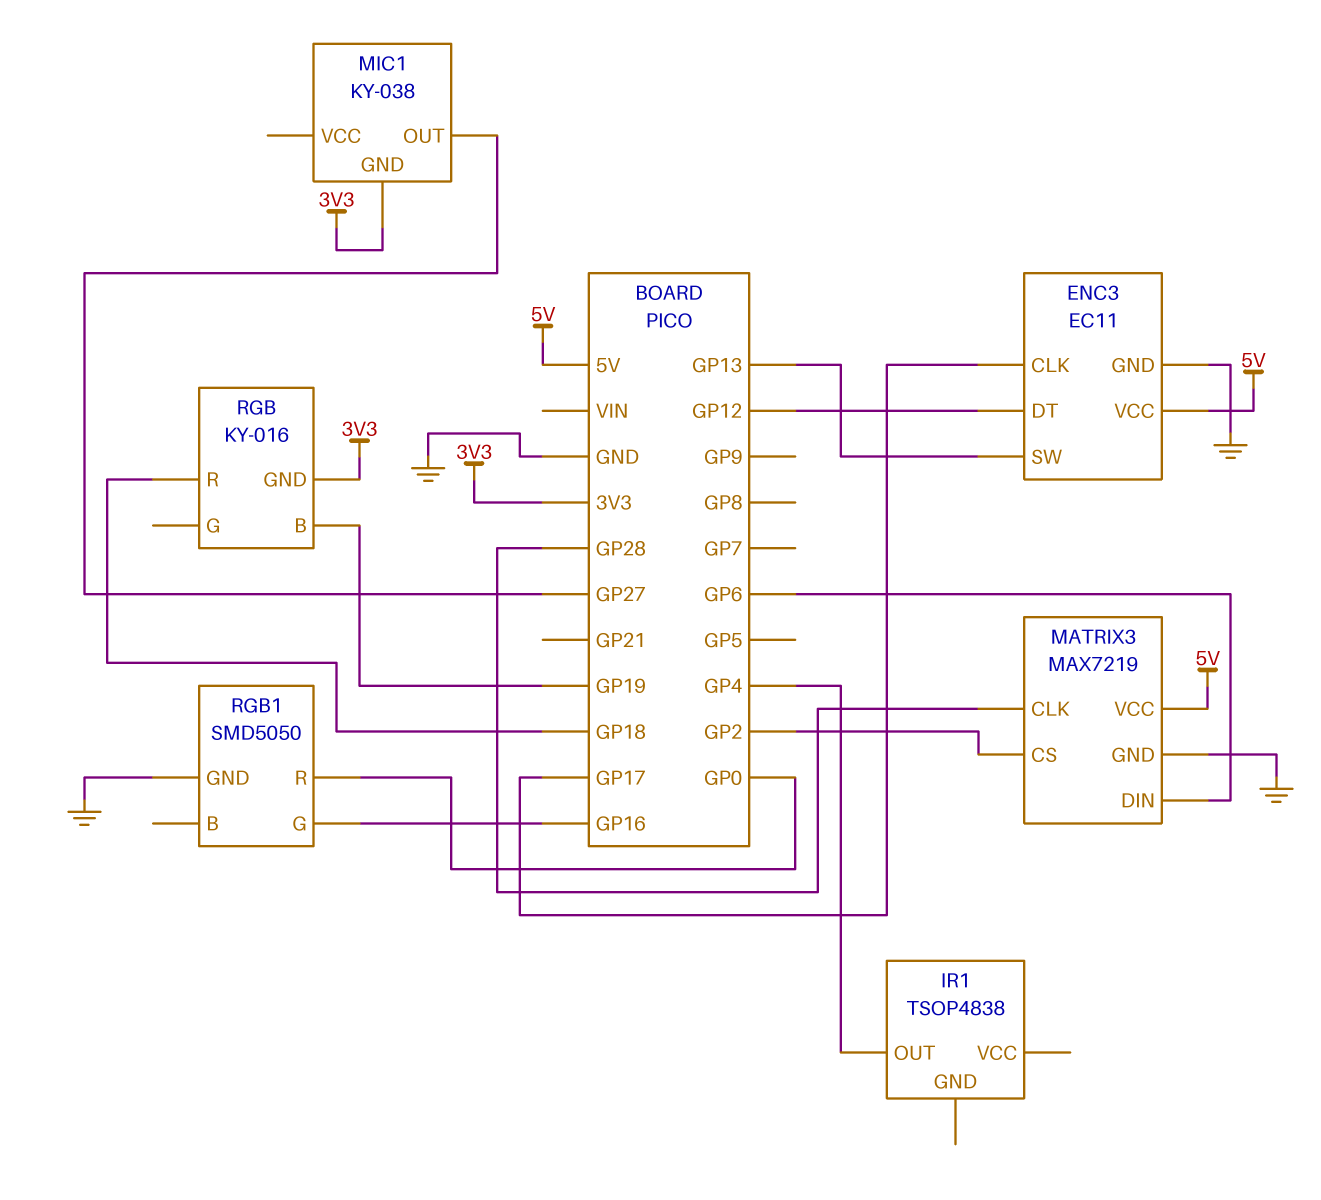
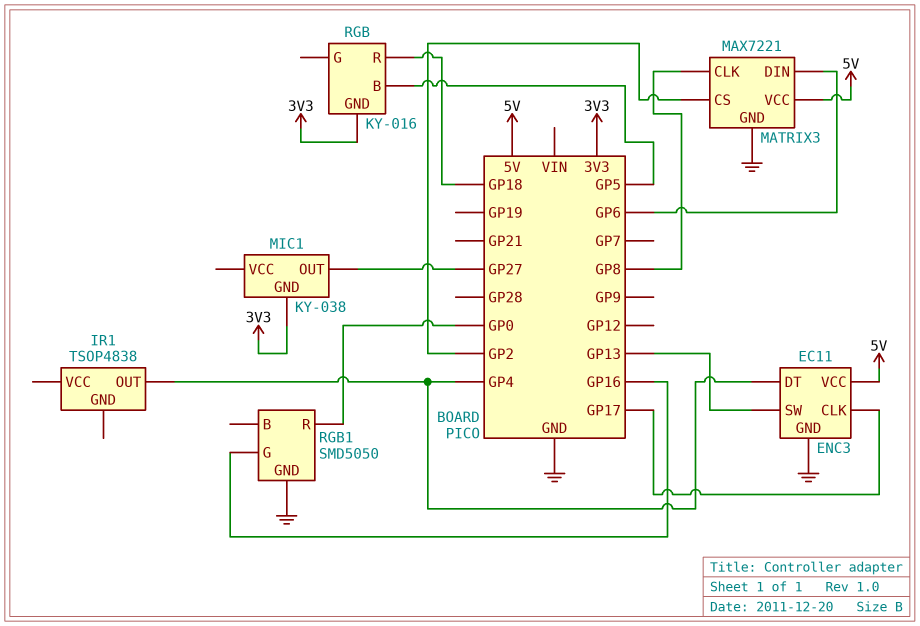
ENC3 pin DT: GP12 -> GP4
MATRIX3: MAX7219 -> MAX7221
MATRIX3 pin CLK: GP28 -> GP8
RGB pin B: GP19 -> GP5

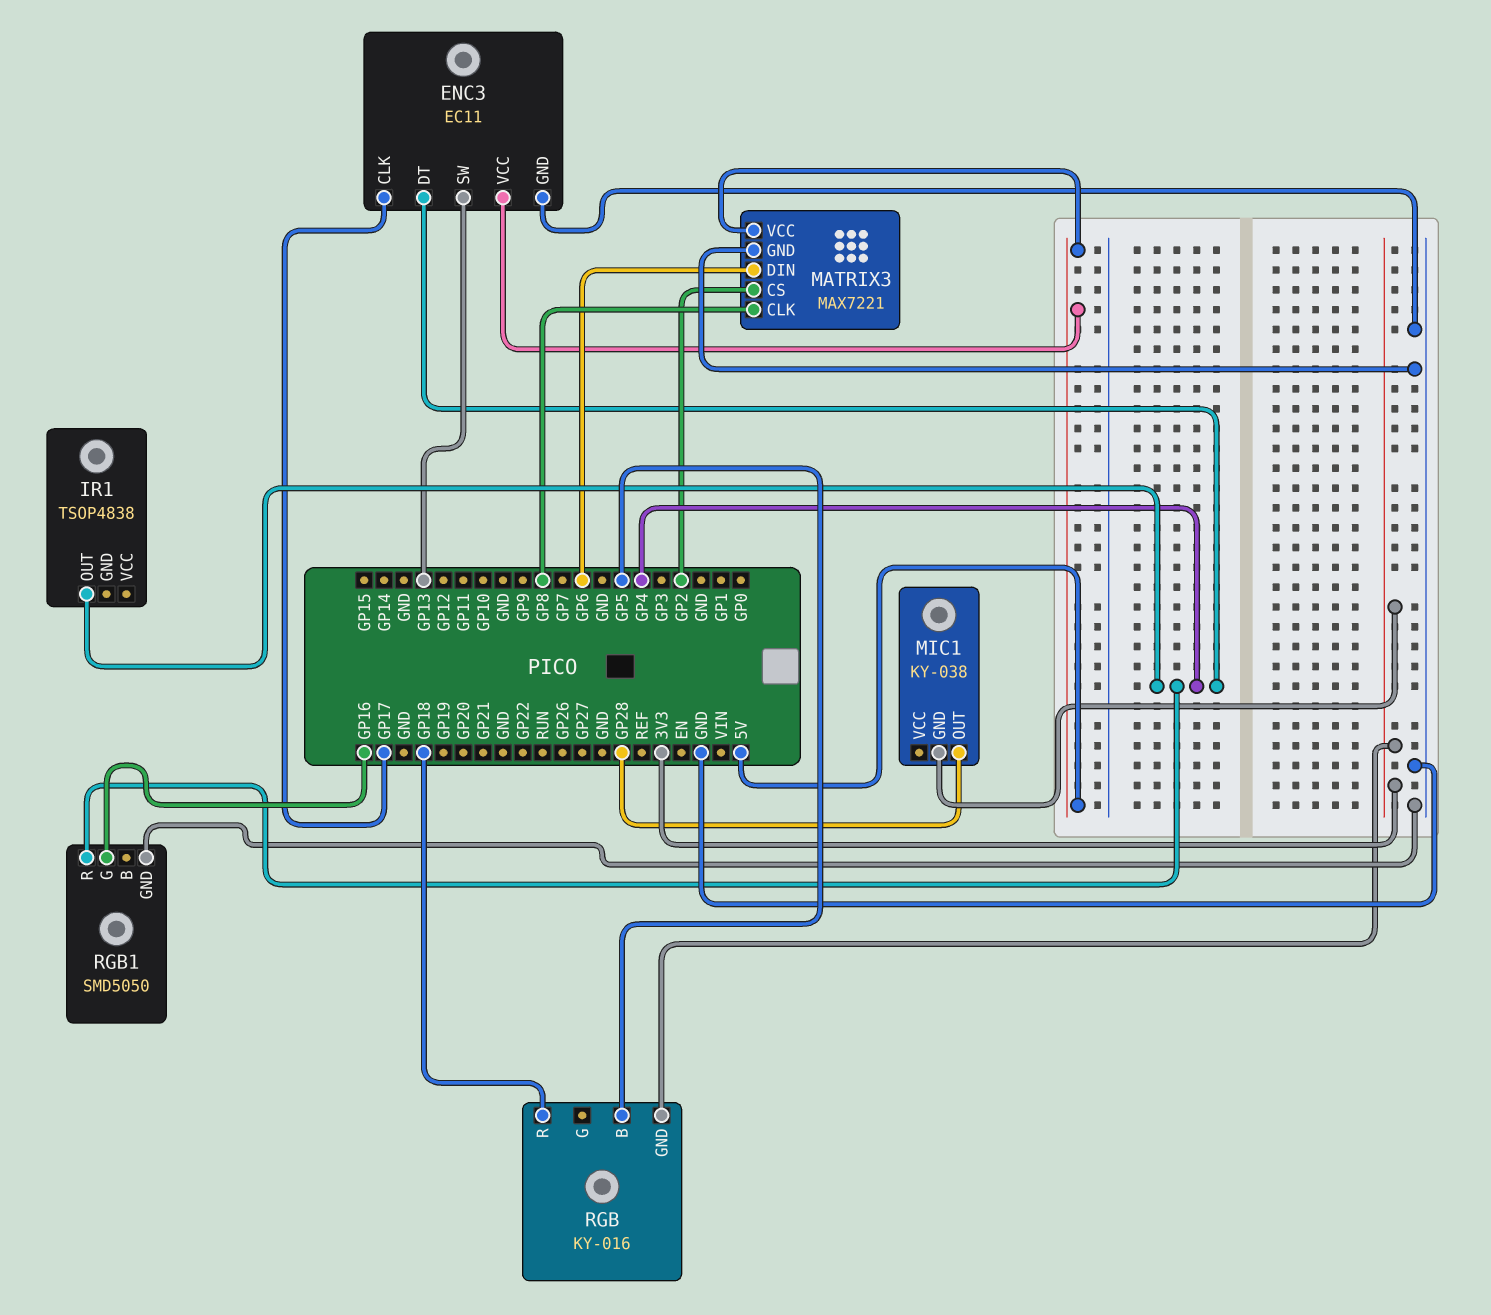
MIC1 pin OUT: GP27 -> GP28
RGB1 pin R: GP0 -> GP4

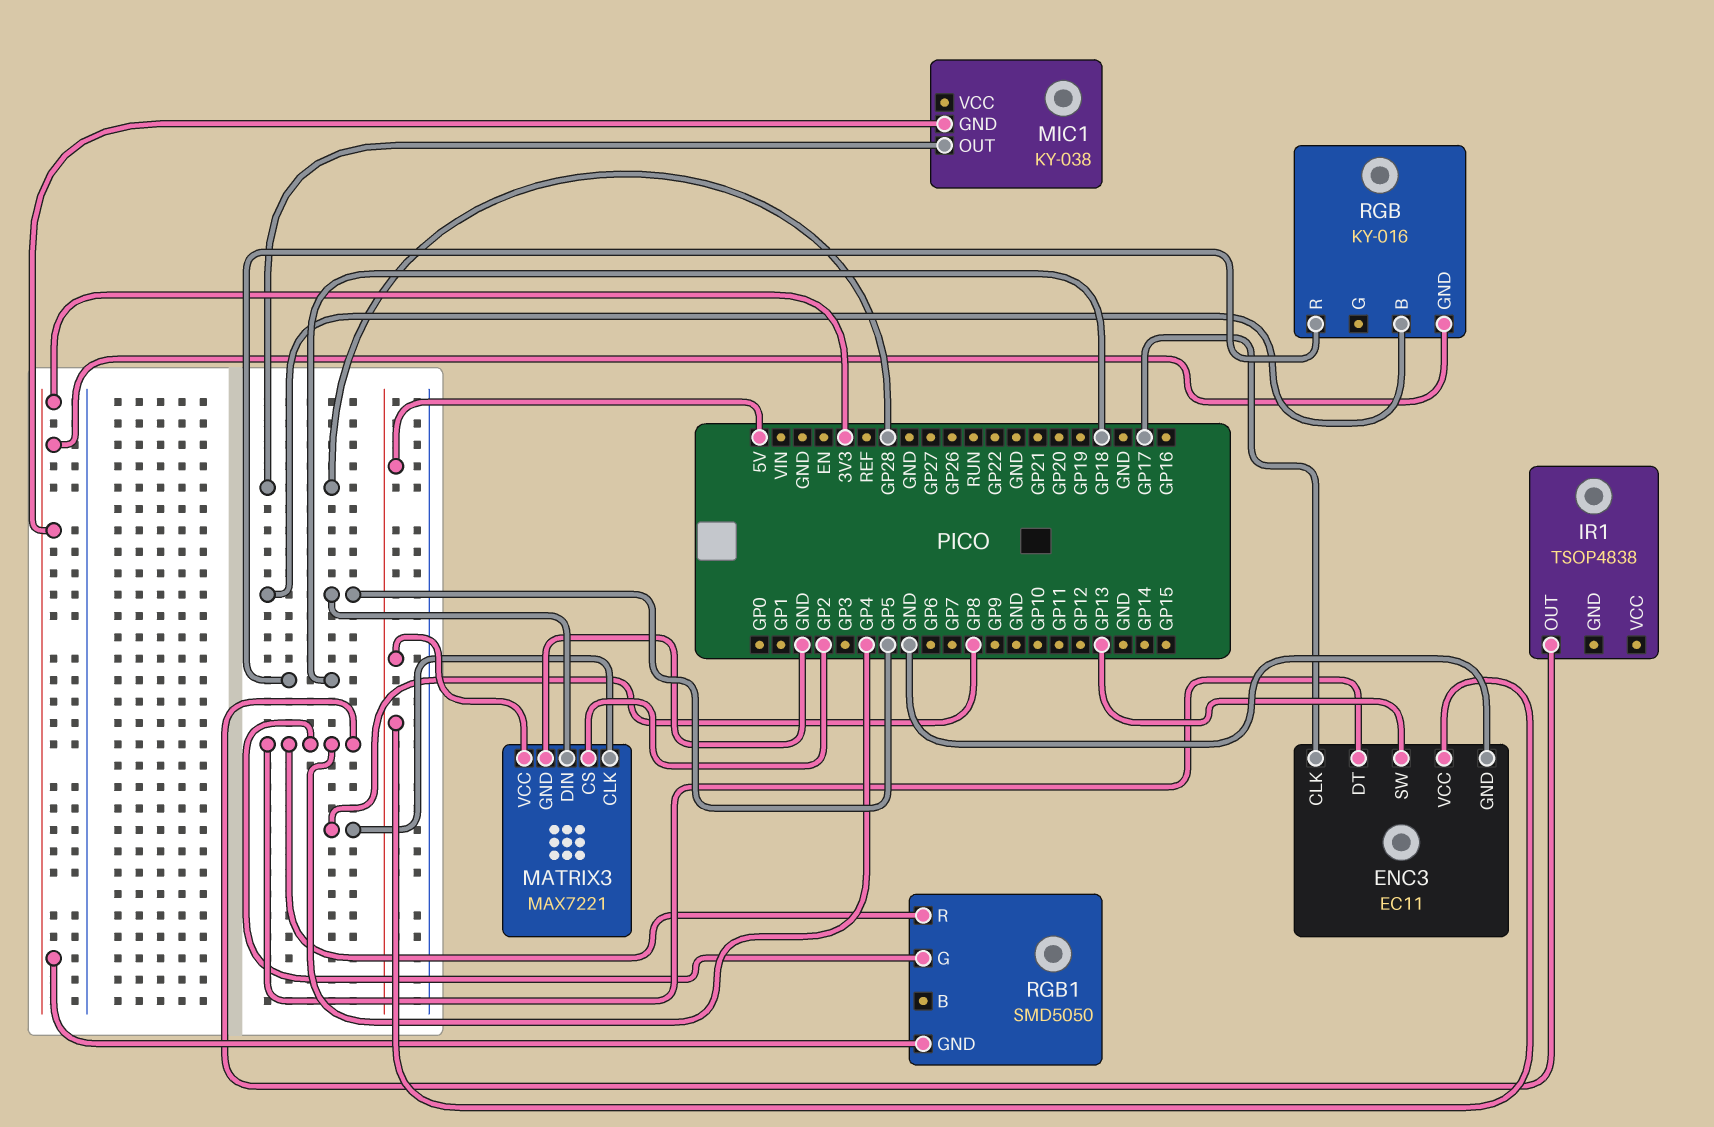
MATRIX3 pin DIN: GP6 -> GP5
RGB1 pin G: GP16 -> GP4
RGB1 pin GND: GND -> 3V3

